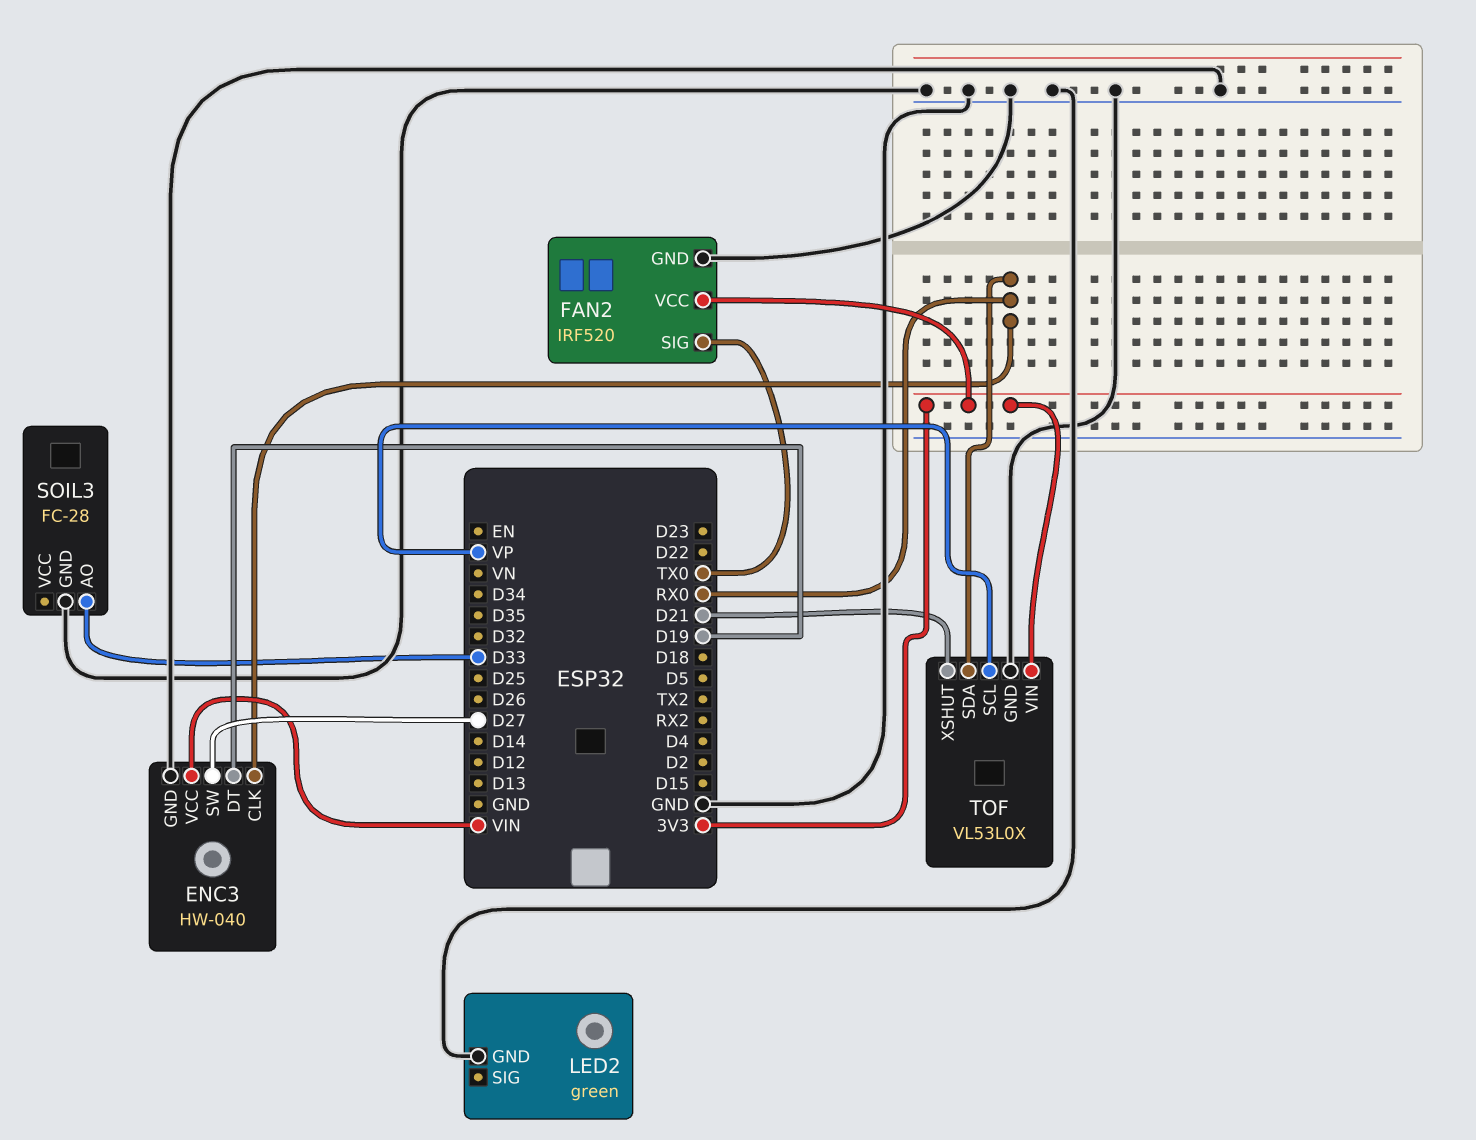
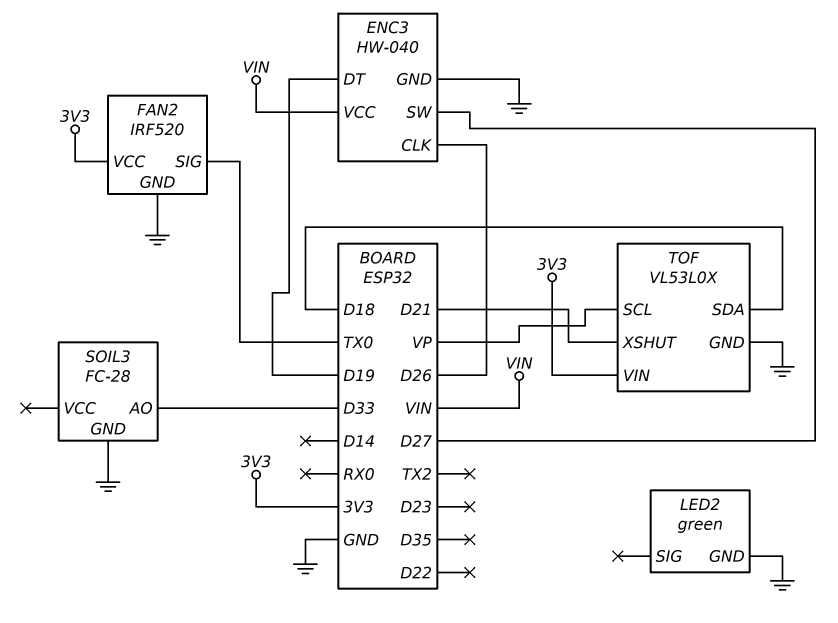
ENC3 pin CLK: RX0 -> D26
TOF pin SDA: RX0 -> D18

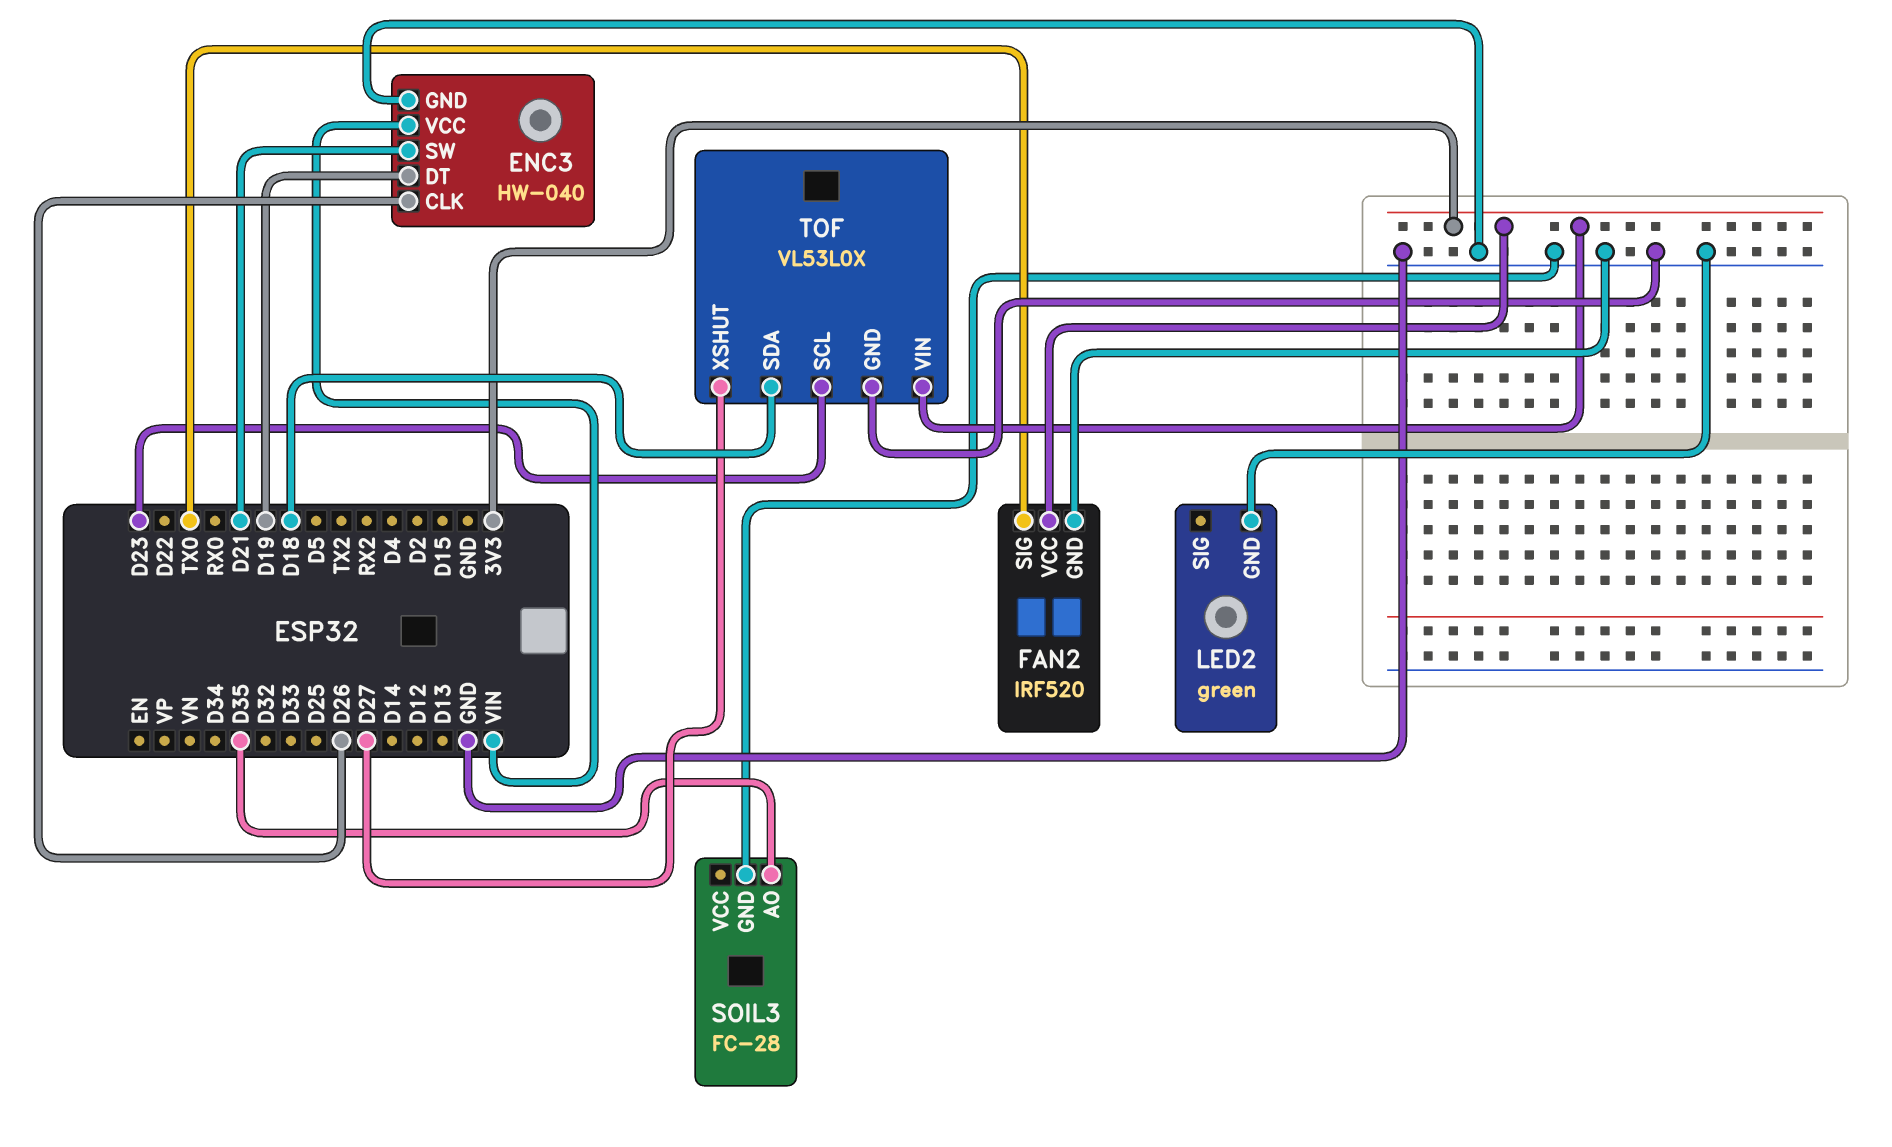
ENC3 pin SW: D27 -> D21
SOIL3 pin AO: D33 -> D35
TOF pin SCL: VP -> D23
TOF pin XSHUT: D21 -> D27

